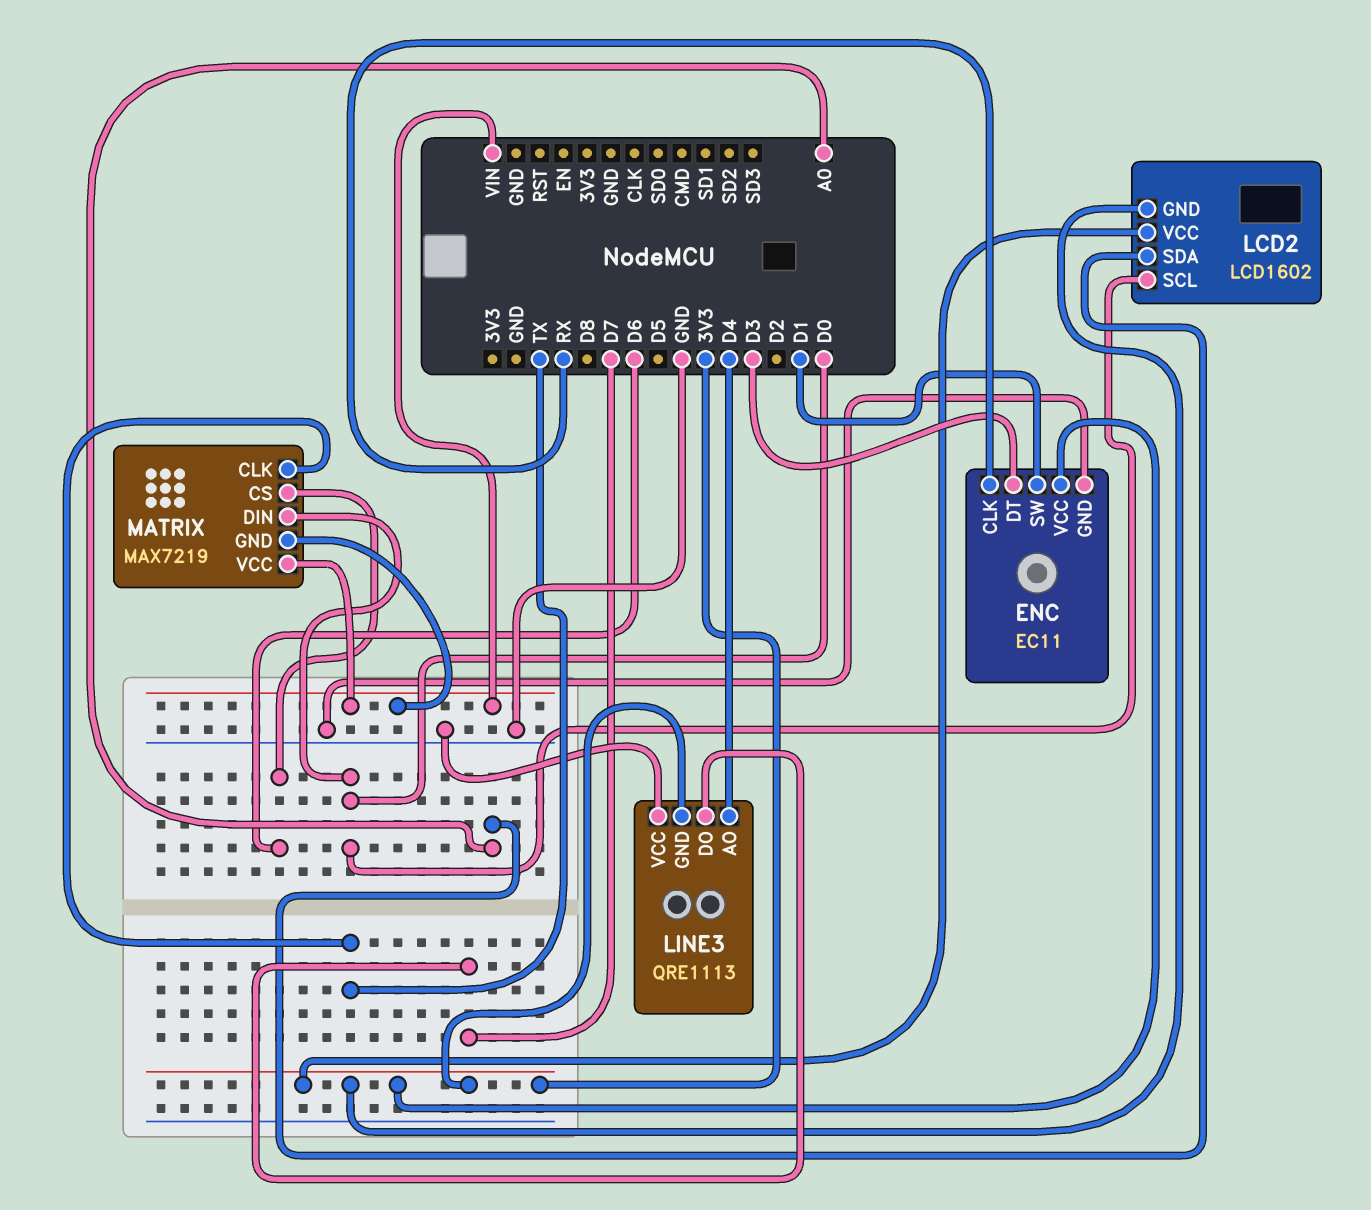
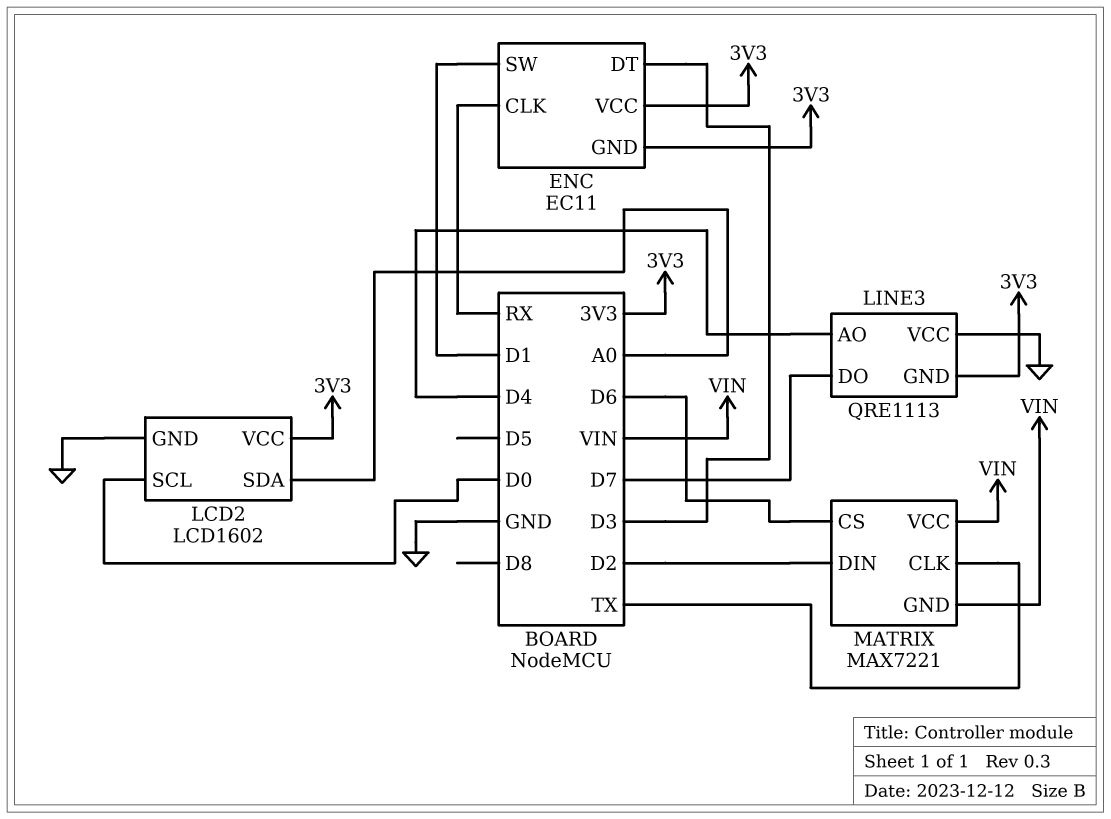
ENC pin GND: GND -> 3V3
LCD2 pin GND: 3V3 -> GND
MATRIX: MAX7219 -> MAX7221
MATRIX pin DIN: D0 -> D2

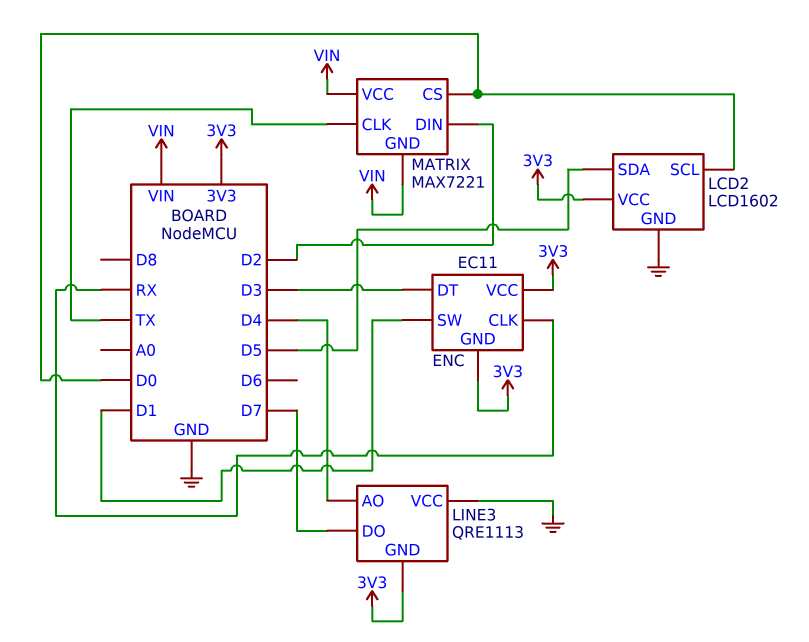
LCD2 pin SDA: A0 -> D5
MATRIX pin CS: D6 -> D0

